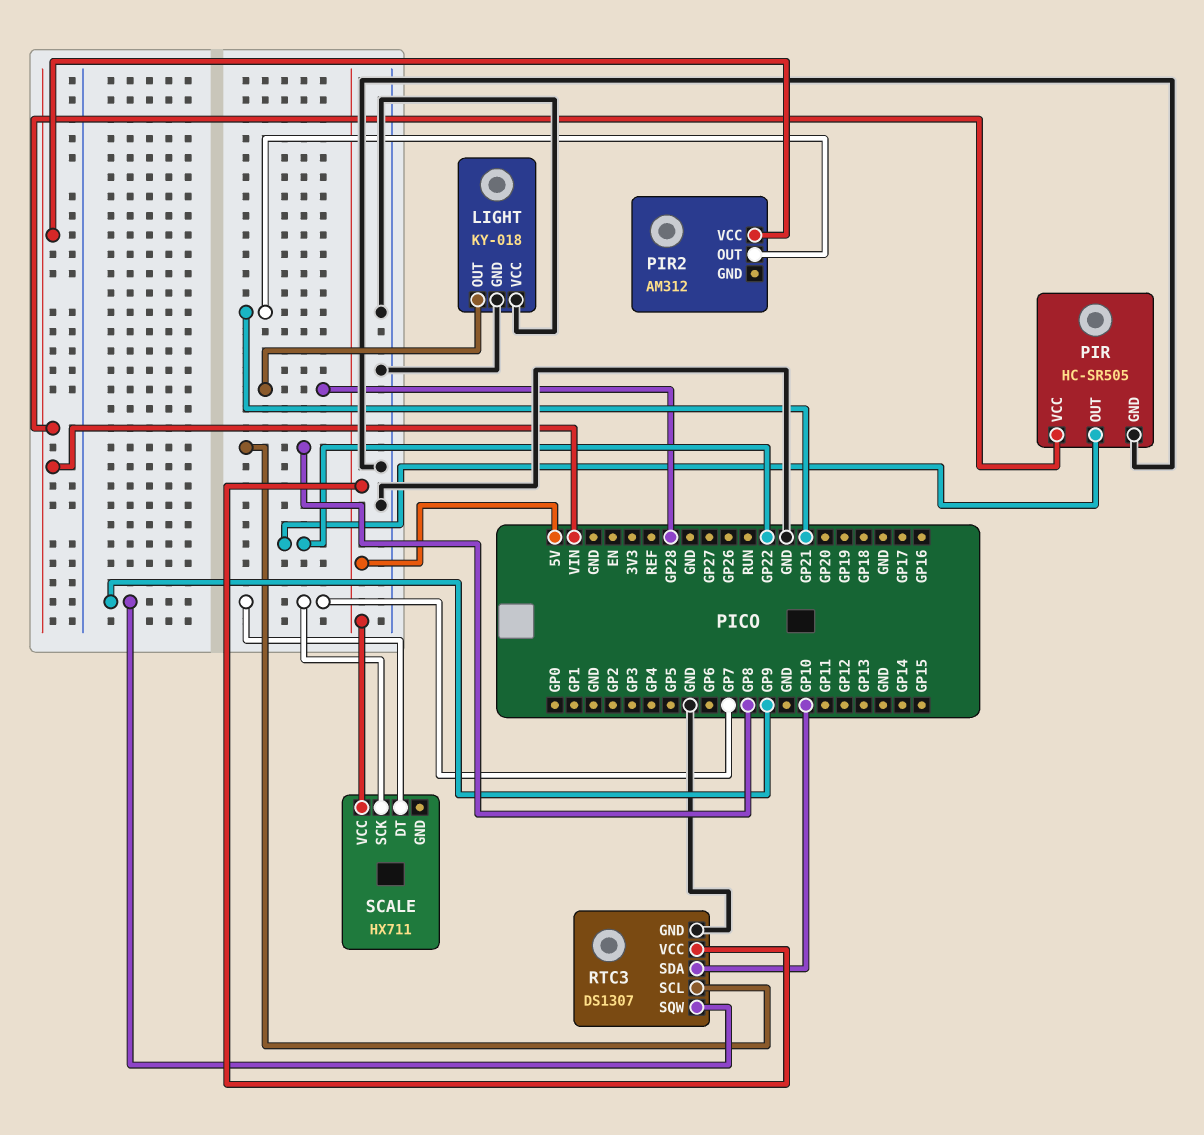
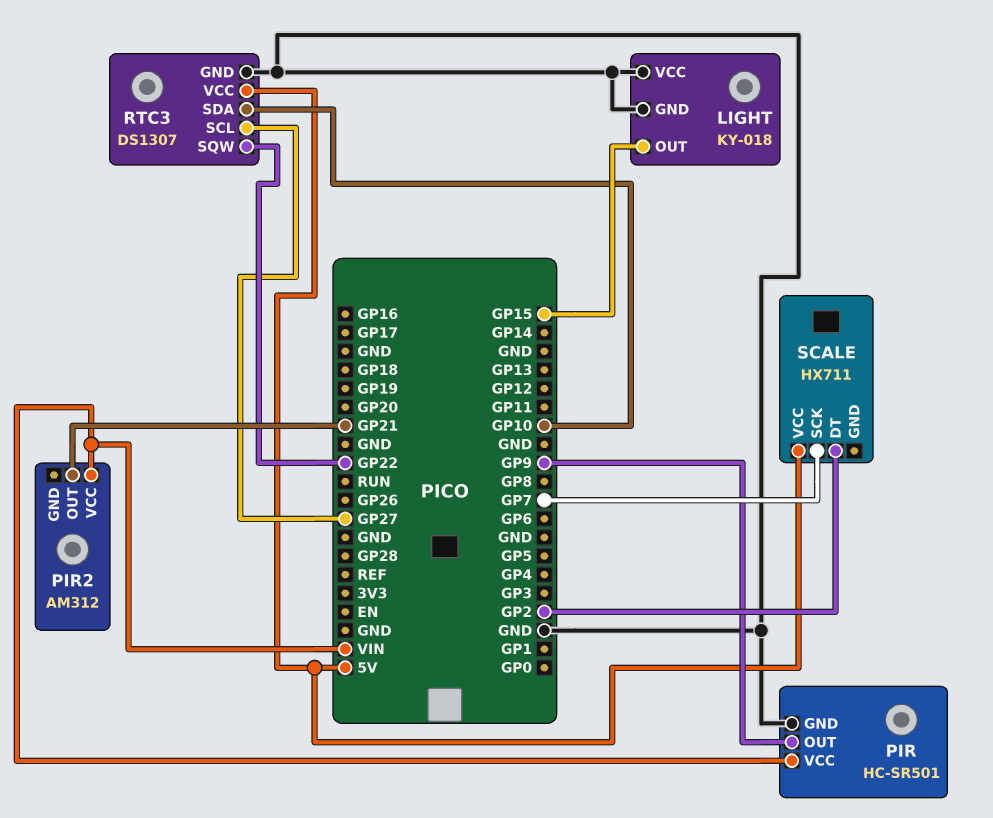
LIGHT pin OUT: GP28 -> GP15
PIR: HC-SR505 -> HC-SR501
PIR pin OUT: GP22 -> GP9
RTC3 pin SCL: GP8 -> GP27
RTC3 pin SQW: GP9 -> GP22
SCALE pin DT: GP7 -> GP2

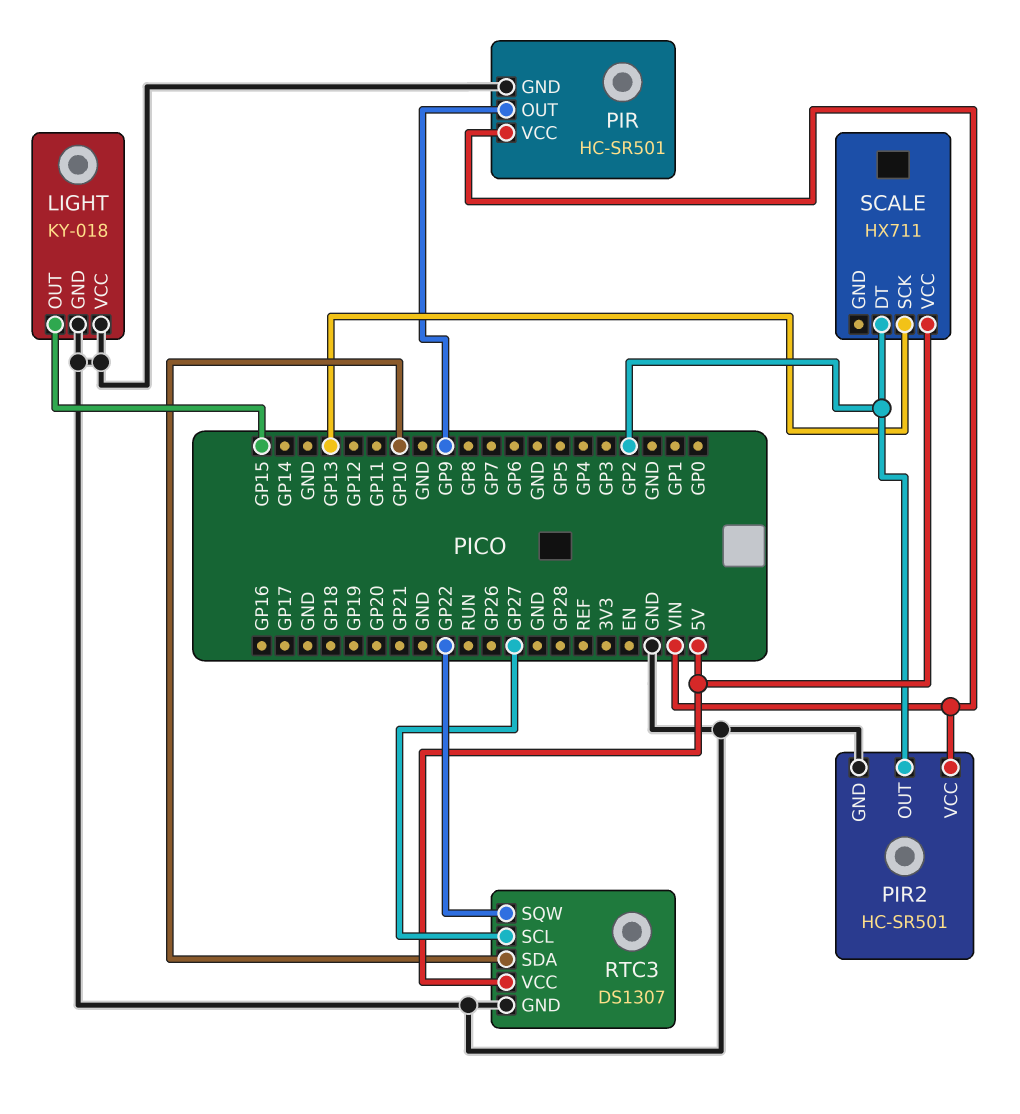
PIR2: AM312 -> HC-SR501
PIR2 pin GND: none -> GND
PIR2 pin OUT: GP21 -> GP2
SCALE pin SCK: GP7 -> GP13

